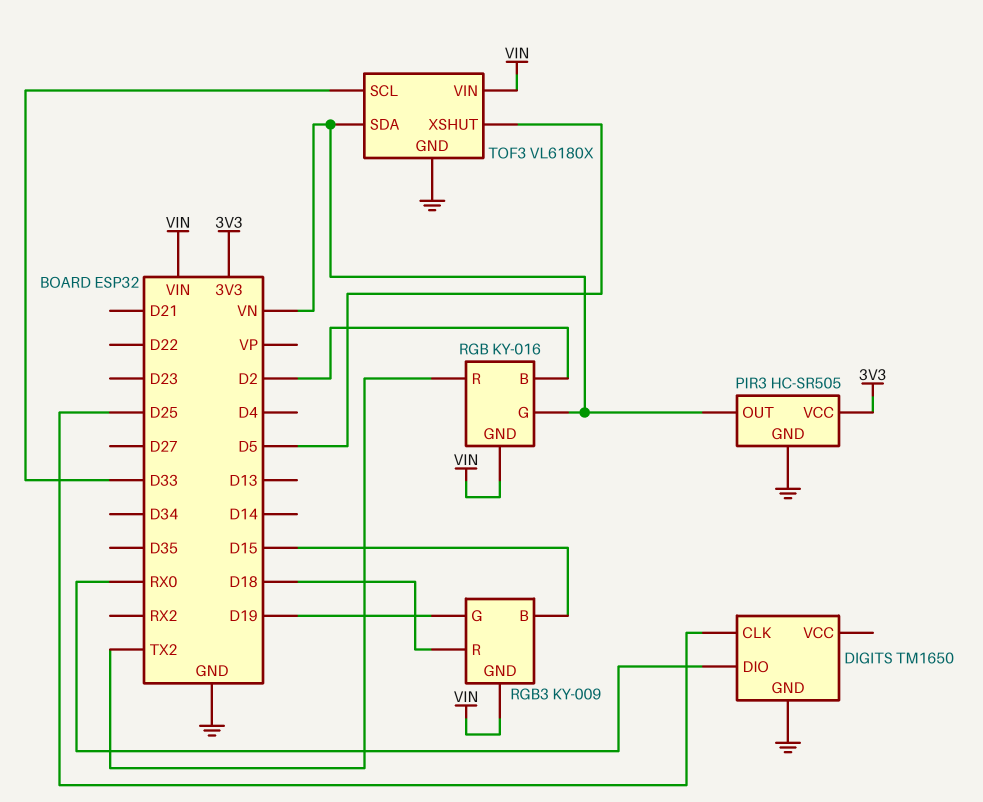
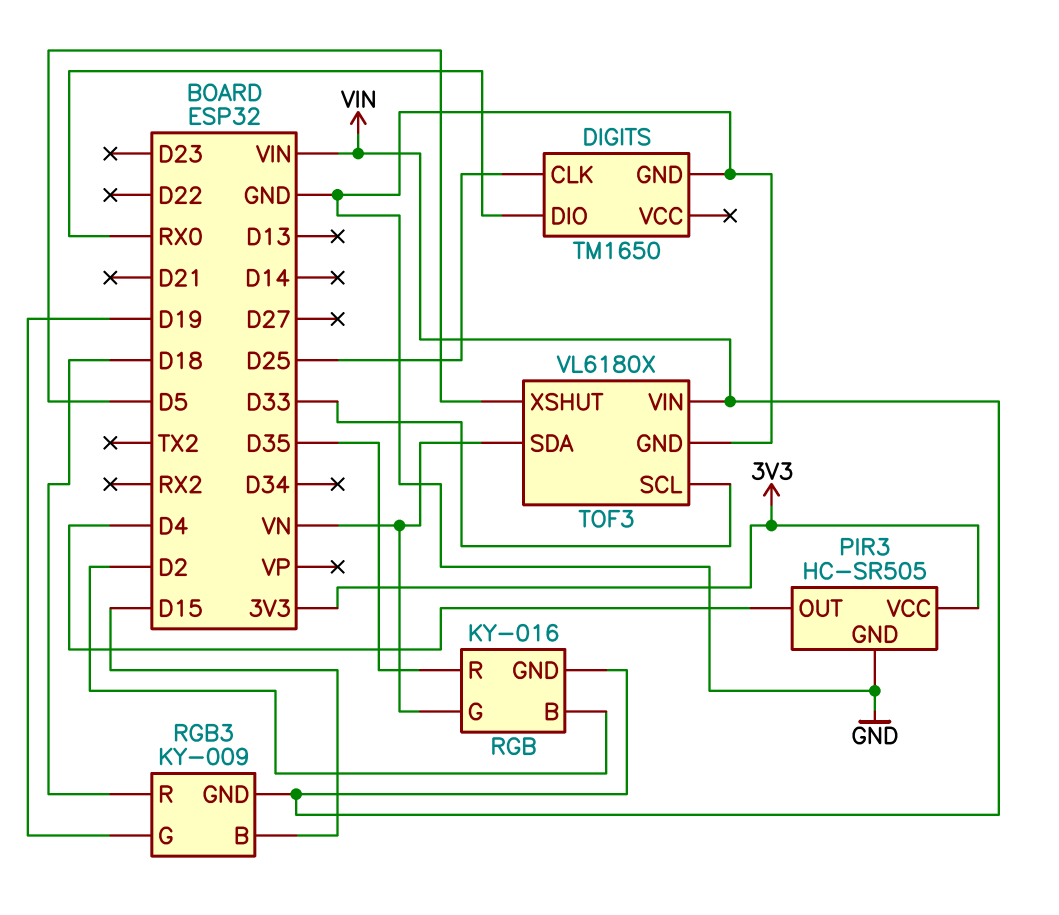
PIR3 pin OUT: VN -> D4
RGB pin R: TX2 -> D35

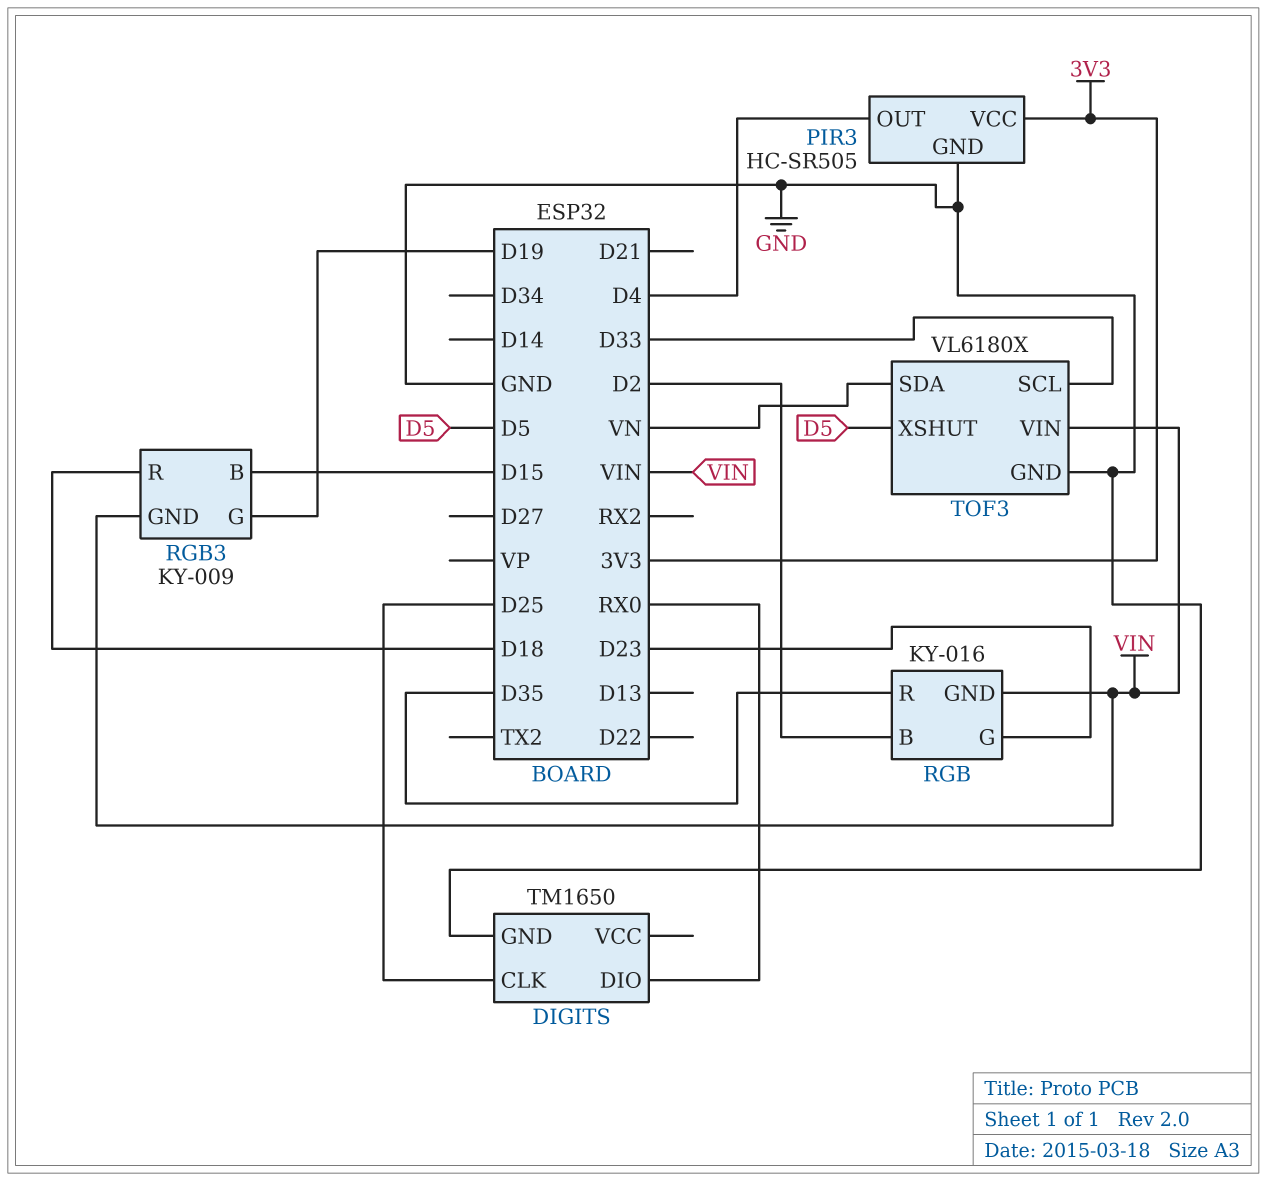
RGB pin G: VN -> D23

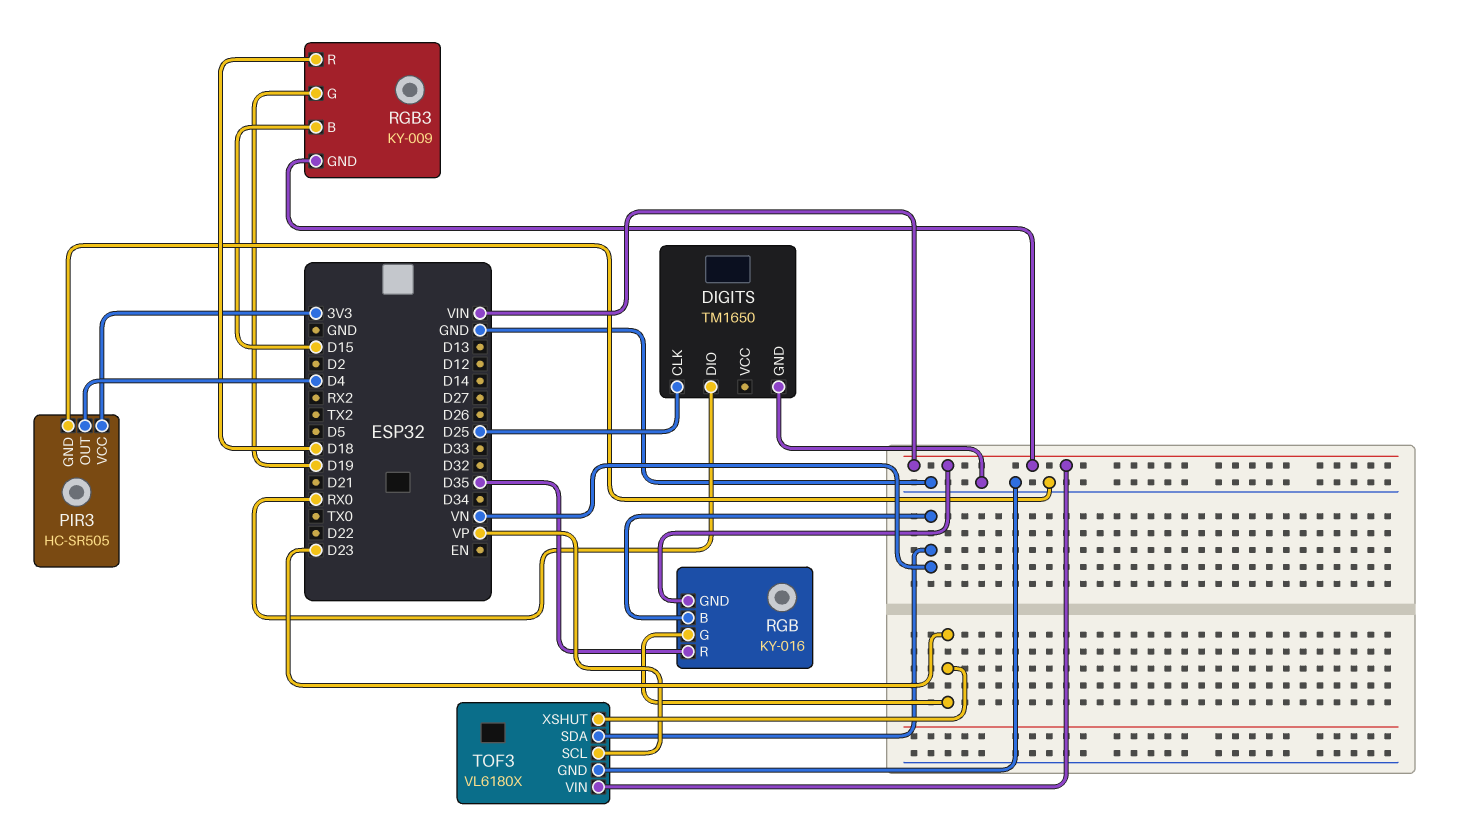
RGB pin B: D2 -> VN
TOF3 pin SCL: D33 -> VP
TOF3 pin XSHUT: D5 -> D23

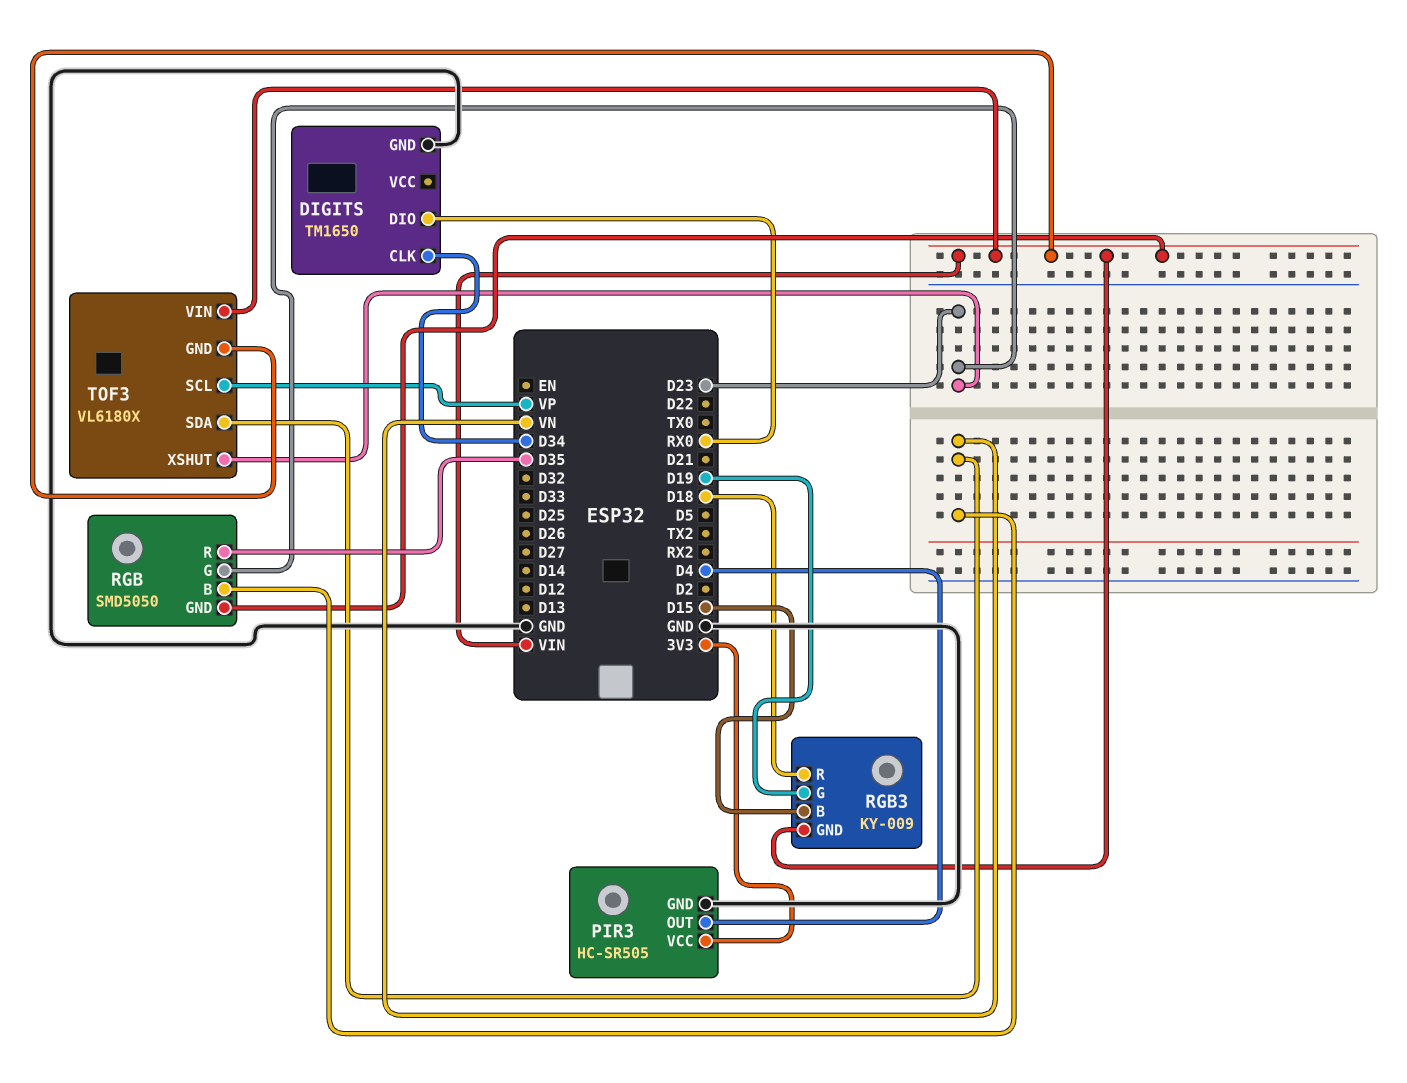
DIGITS pin CLK: D25 -> D34
RGB: KY-016 -> SMD5050
TOF3 pin GND: GND -> VIN

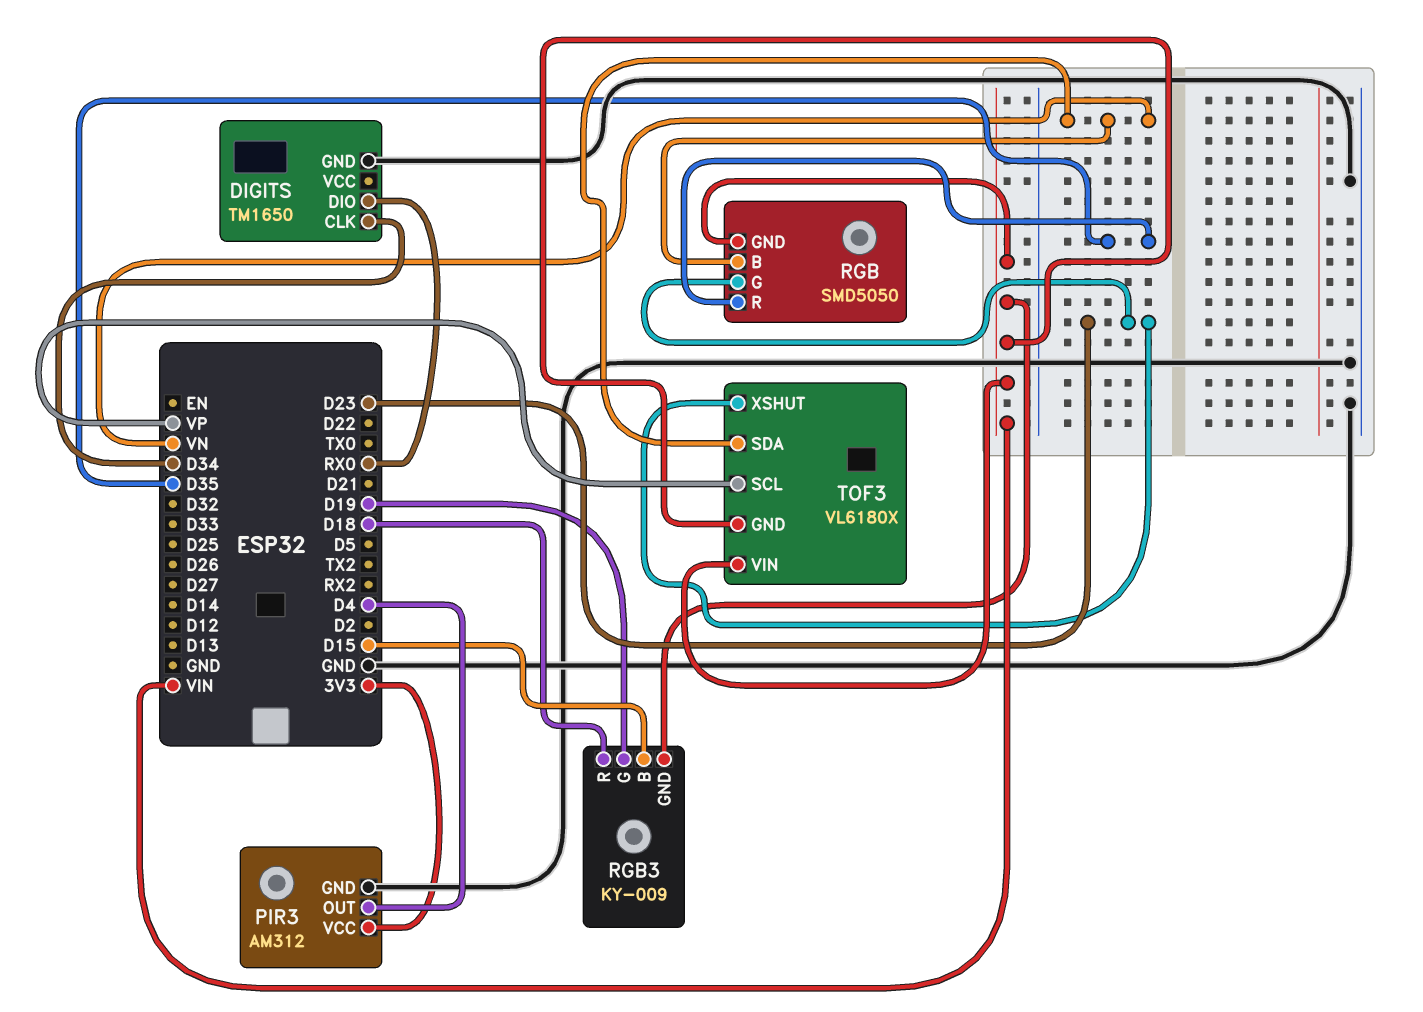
PIR3: HC-SR505 -> AM312

